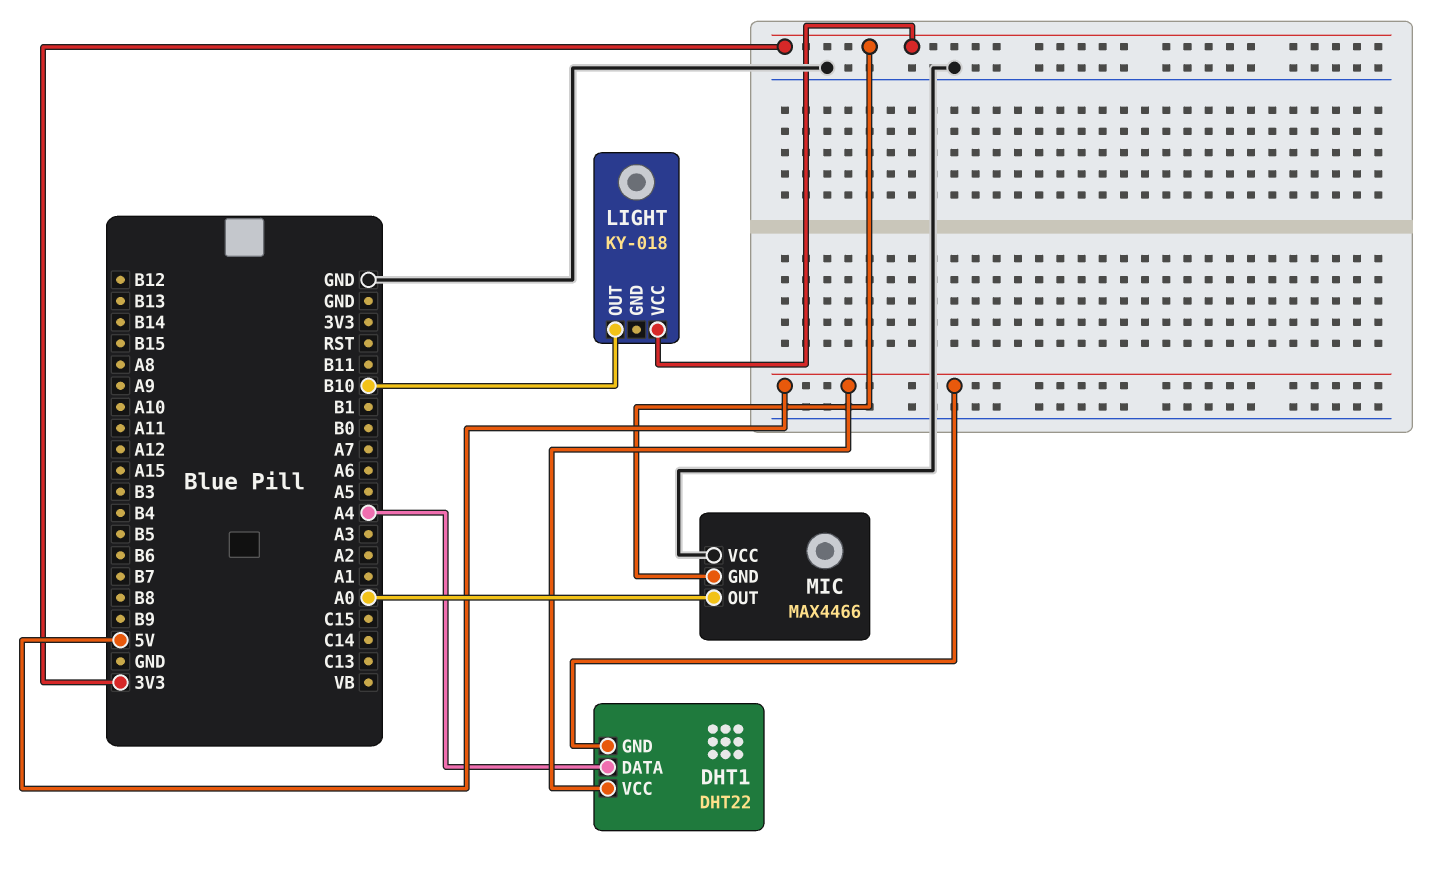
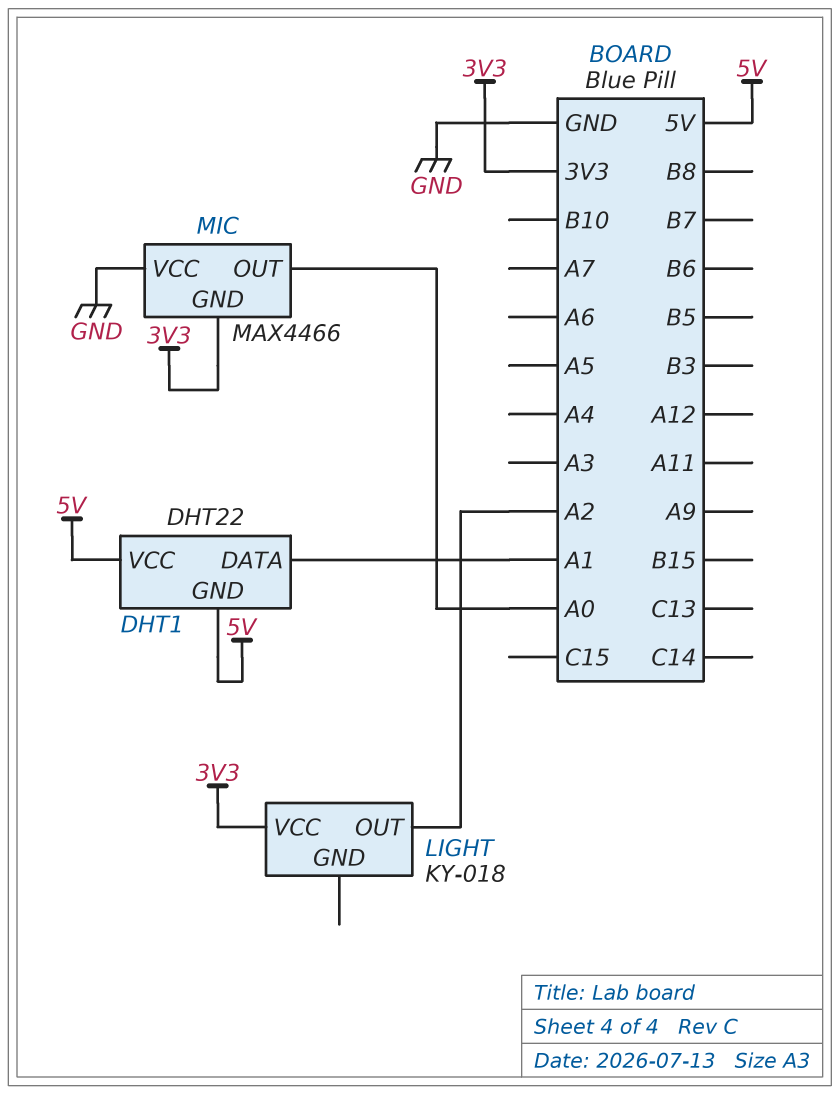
DHT1 pin DATA: A4 -> A1
LIGHT pin OUT: B10 -> A2

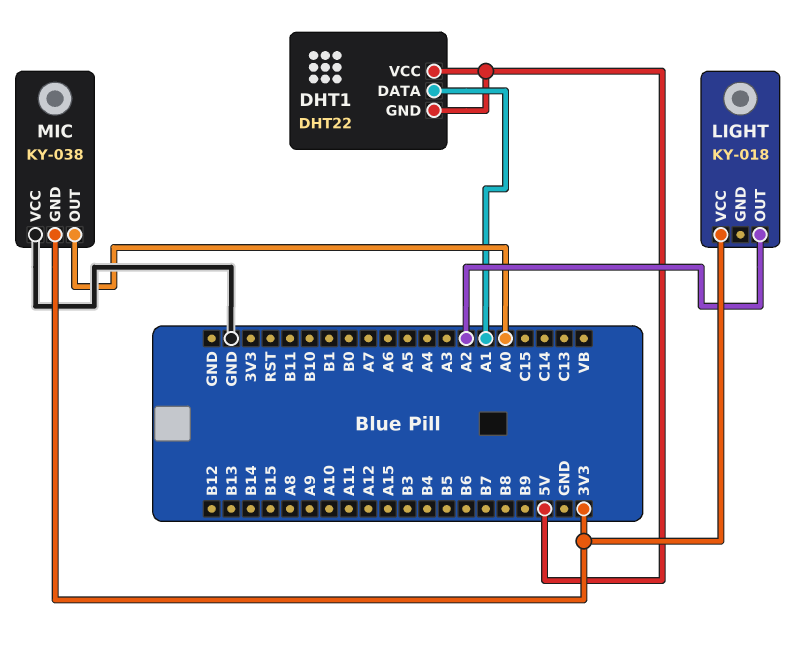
MIC: MAX4466 -> KY-038

